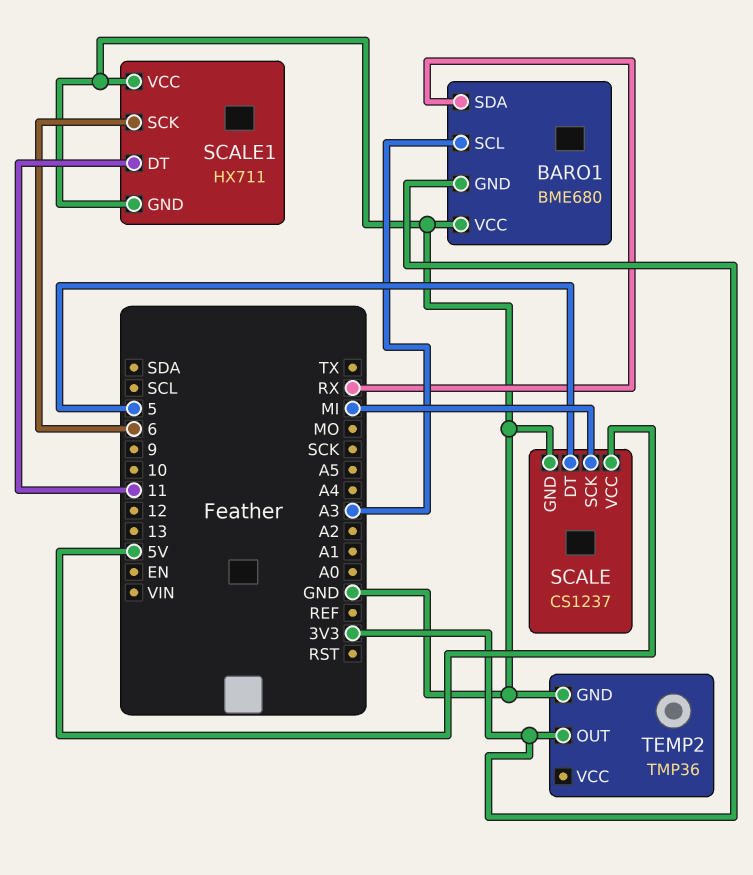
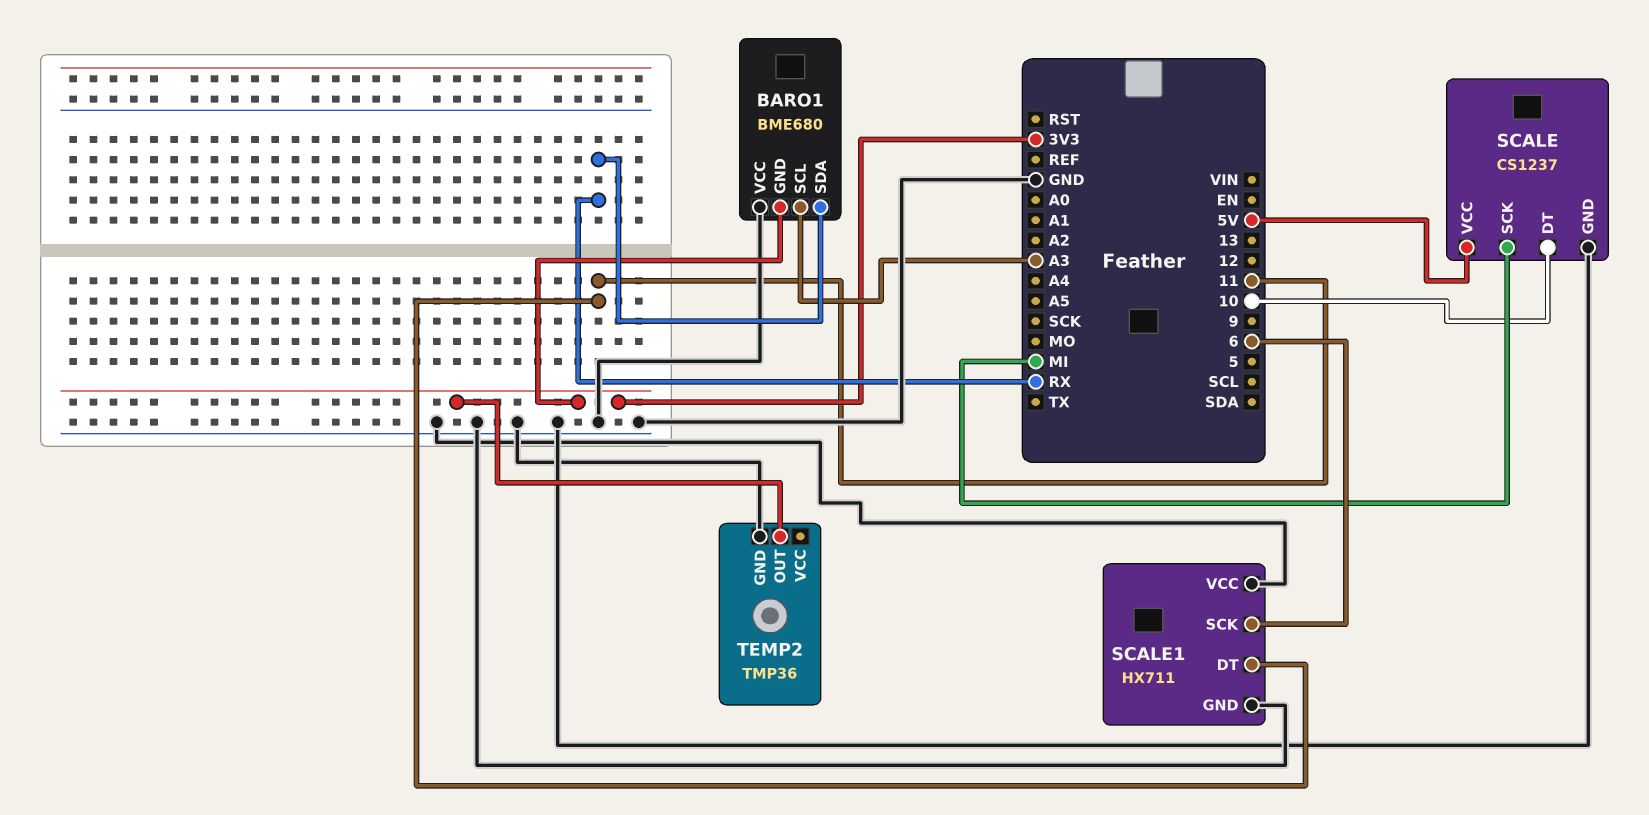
SCALE pin DT: 5 -> 10

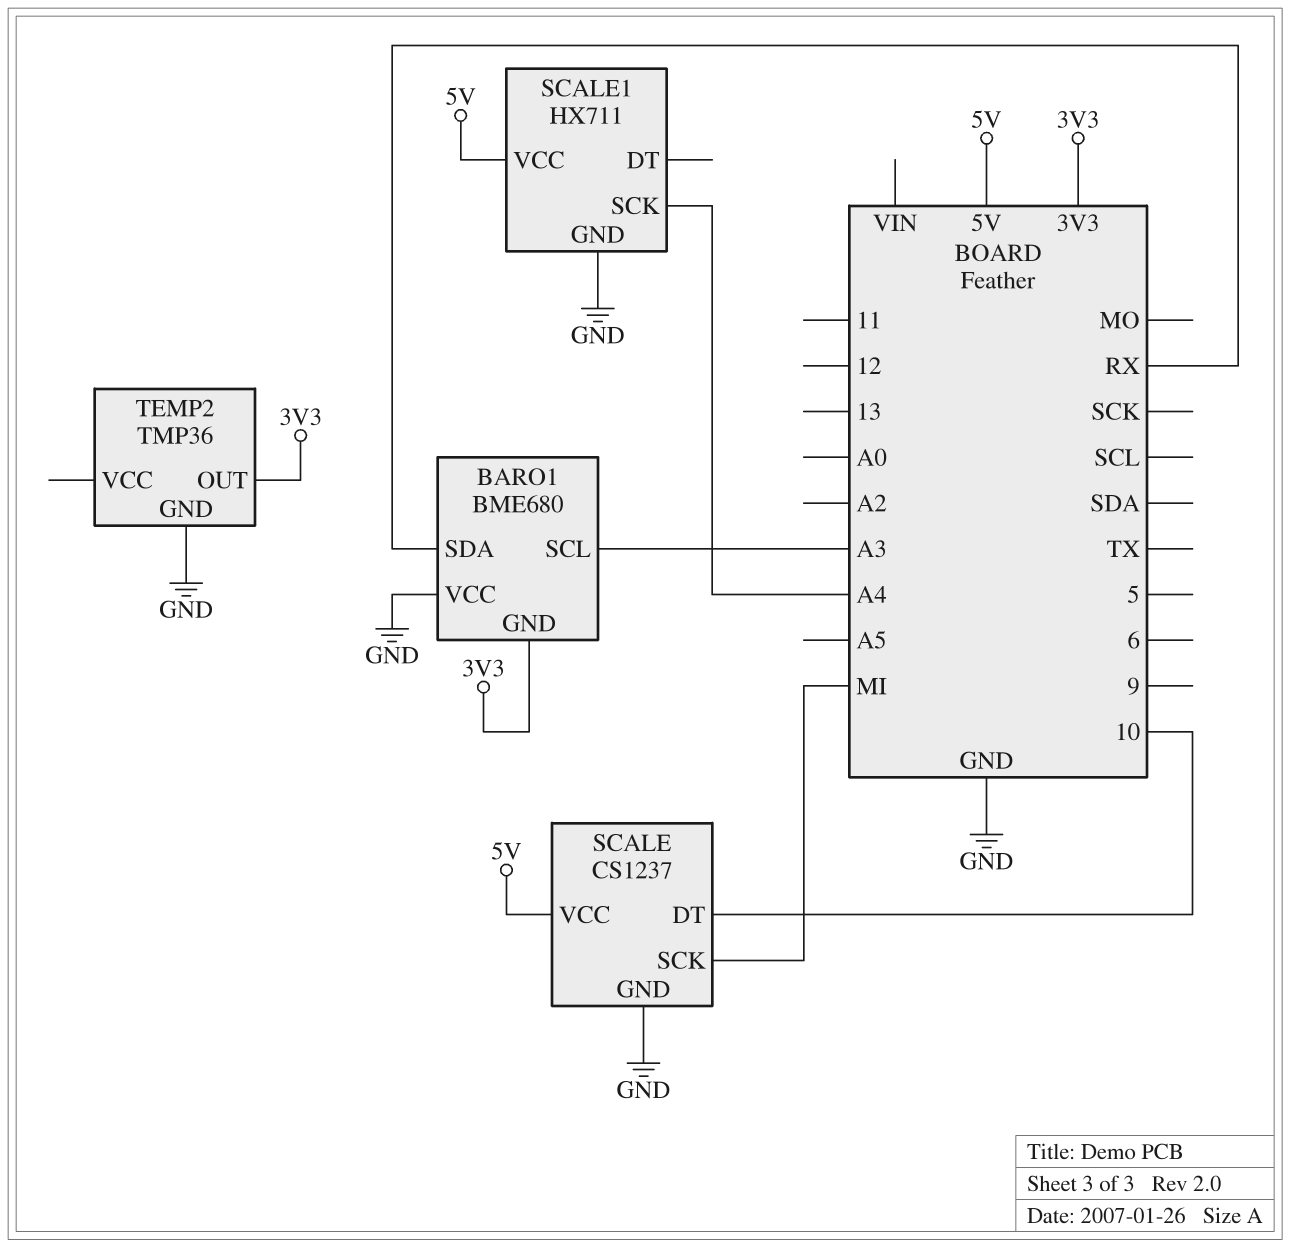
SCALE1 pin DT: 11 -> none
SCALE1 pin SCK: 6 -> A4
SCALE1 pin VCC: GND -> 5V

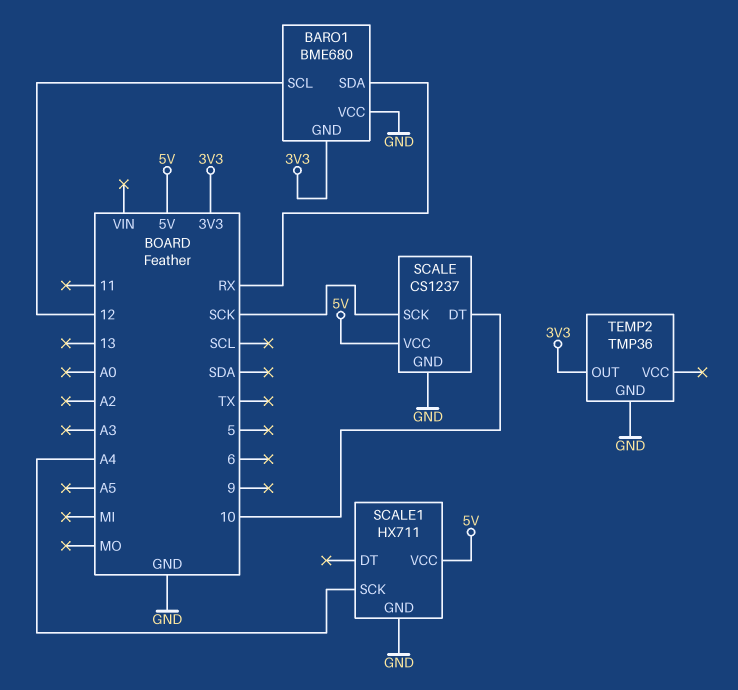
BARO1 pin SCL: A3 -> 12
SCALE pin SCK: MI -> SCK

